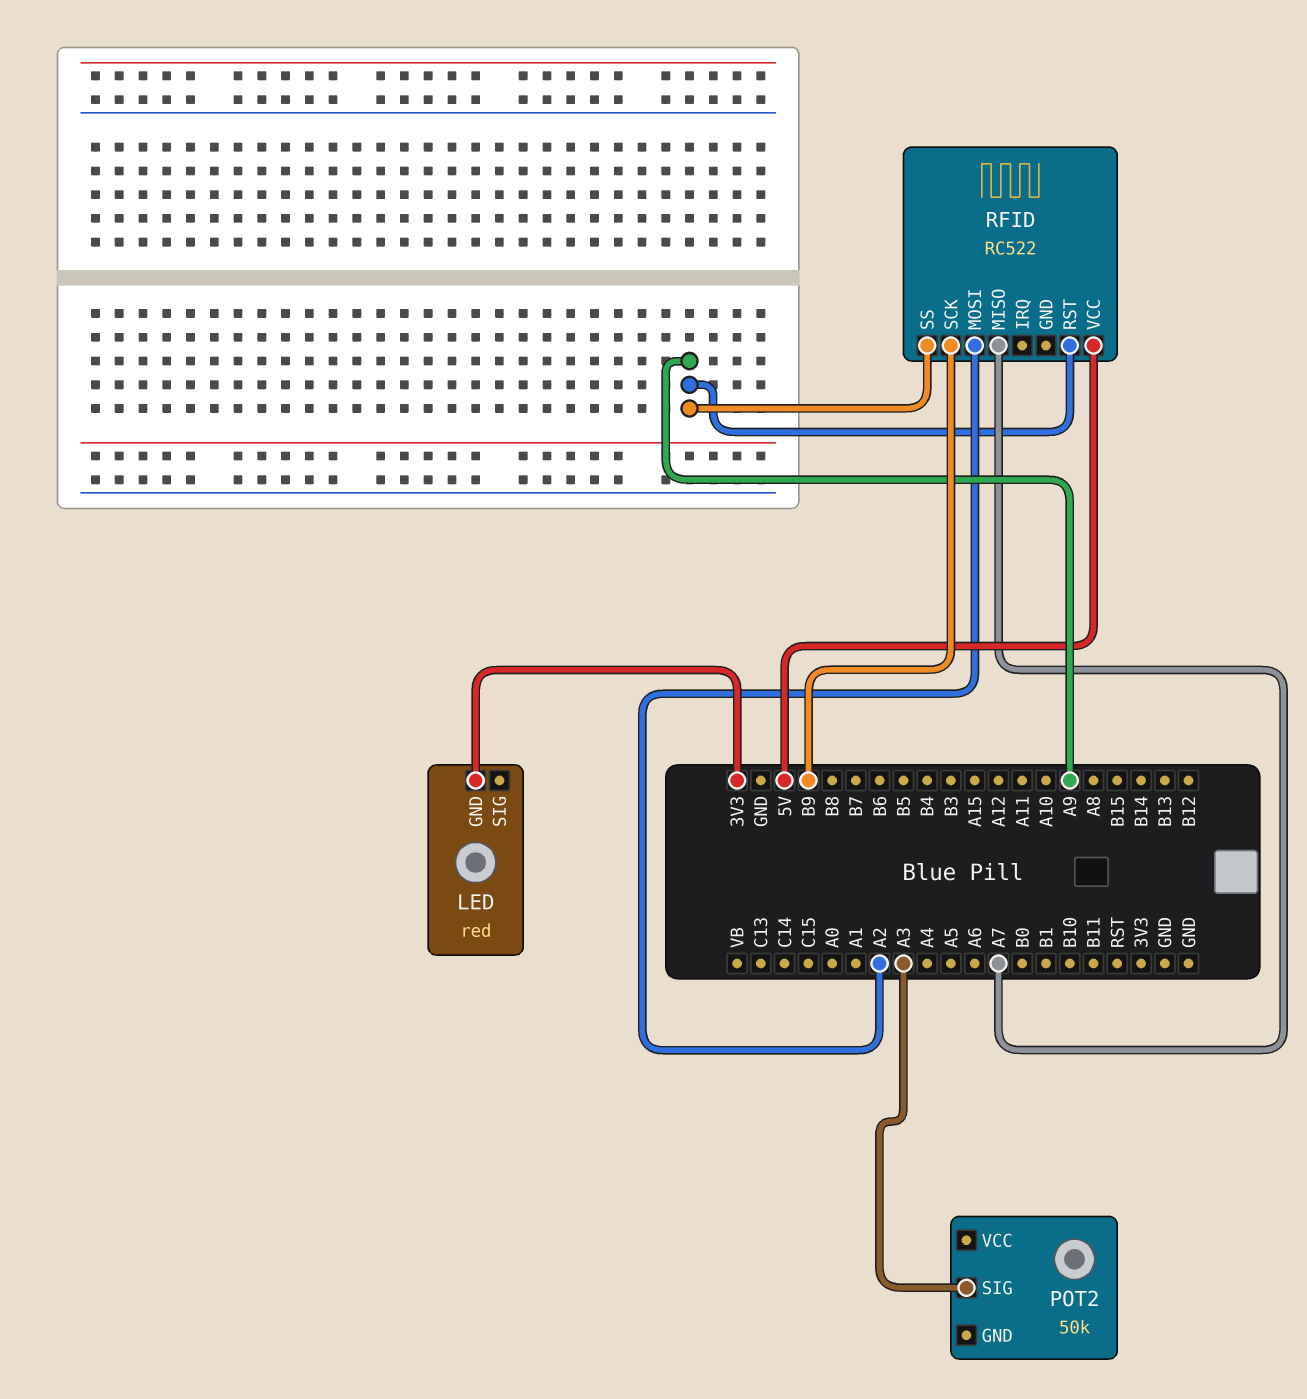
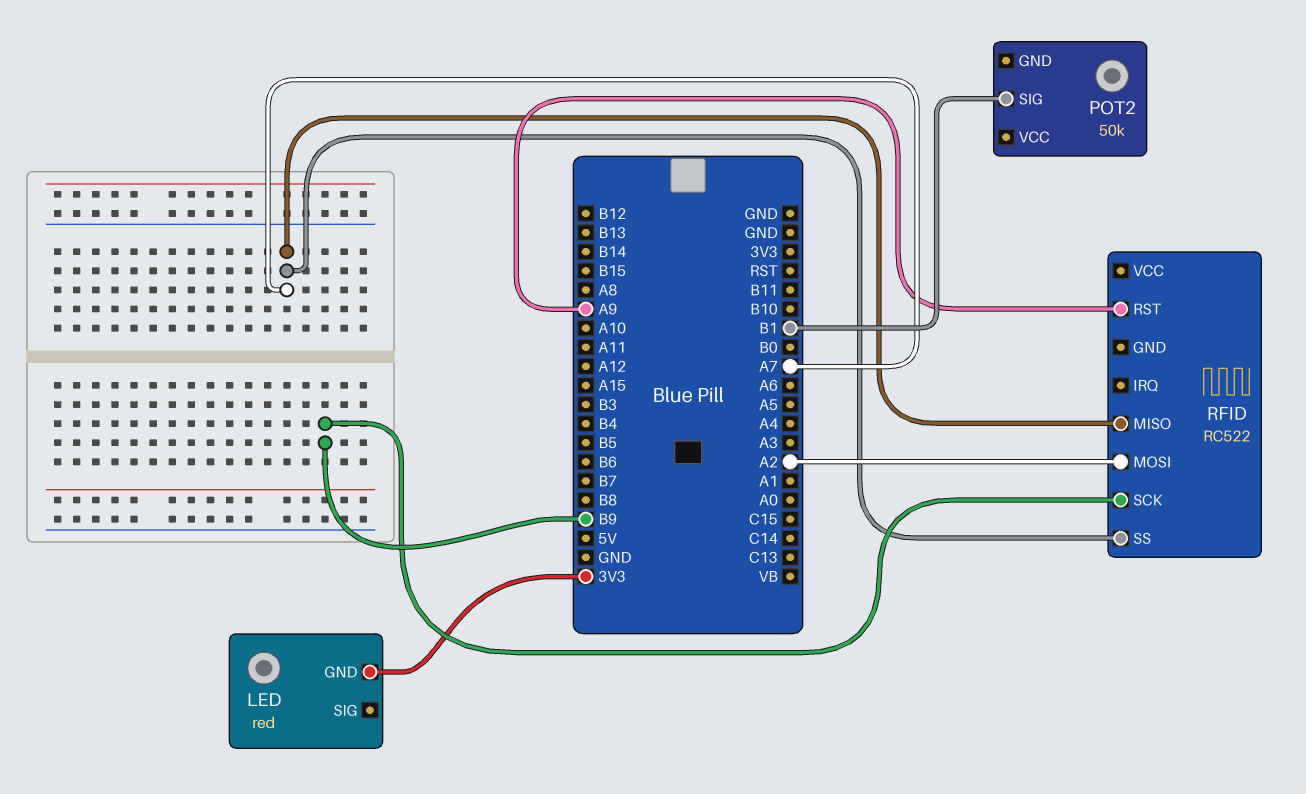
POT2 pin SIG: A3 -> B1
RFID pin SS: A9 -> A7
RFID pin VCC: 5V -> none

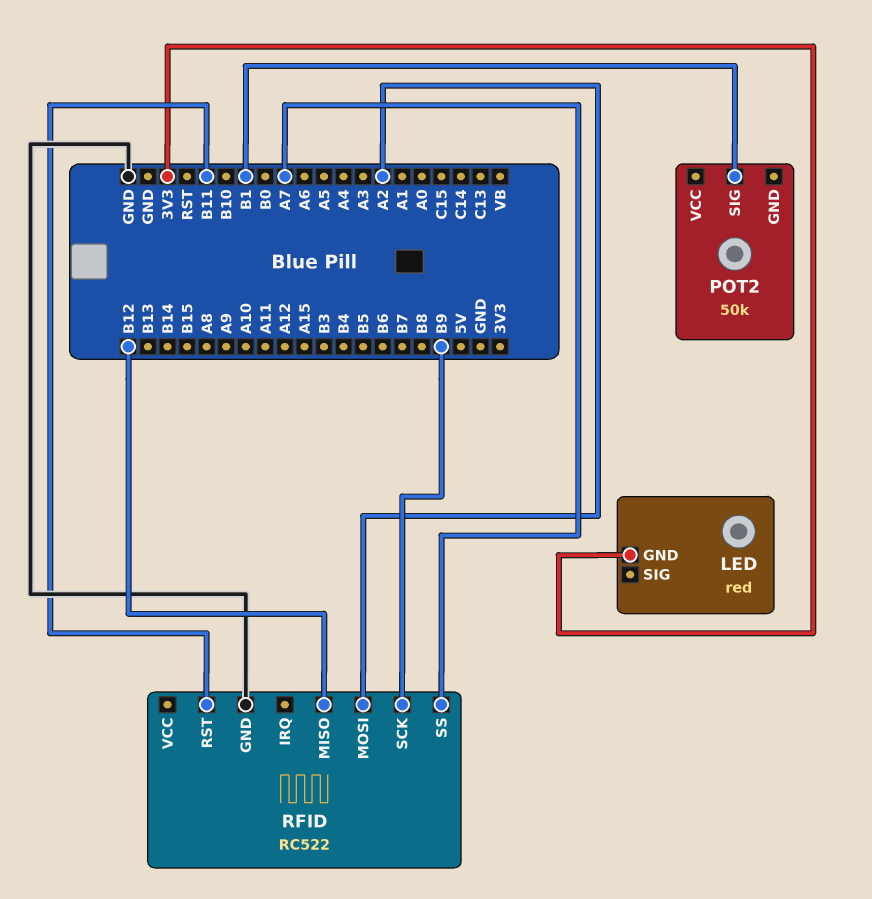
RFID pin GND: none -> GND
RFID pin MISO: A7 -> B12
RFID pin RST: A9 -> B11

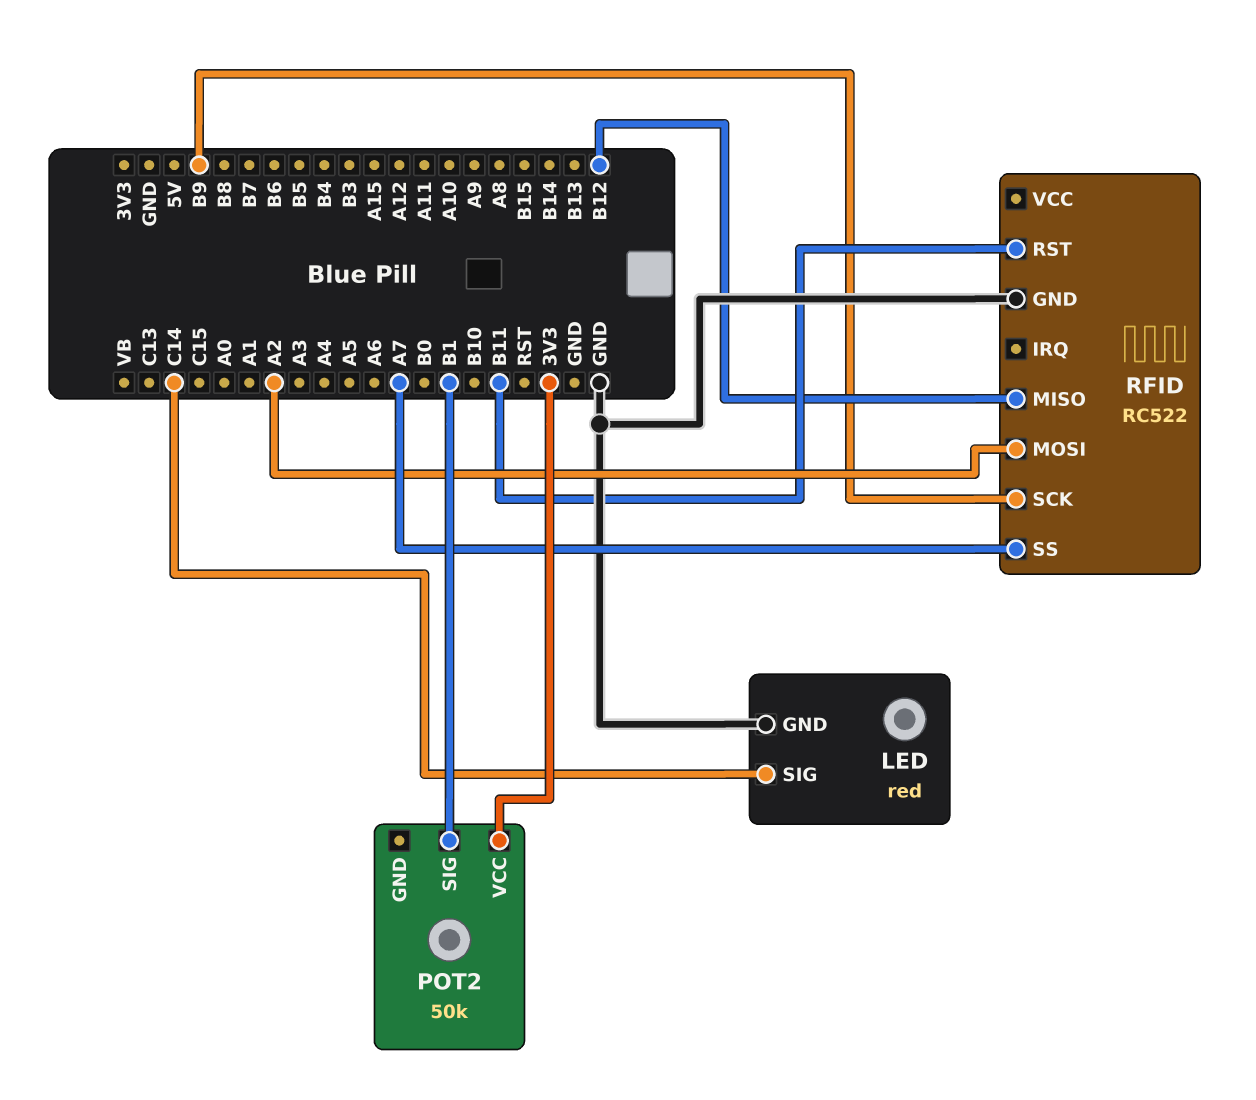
LED pin GND: 3V3 -> GND
LED pin SIG: none -> C14
POT2 pin VCC: none -> 3V3

